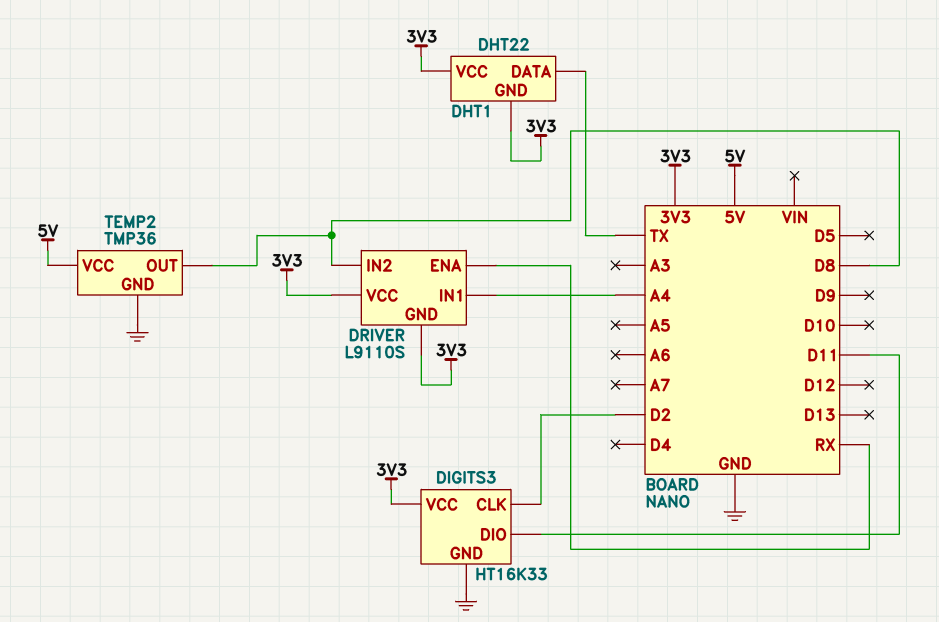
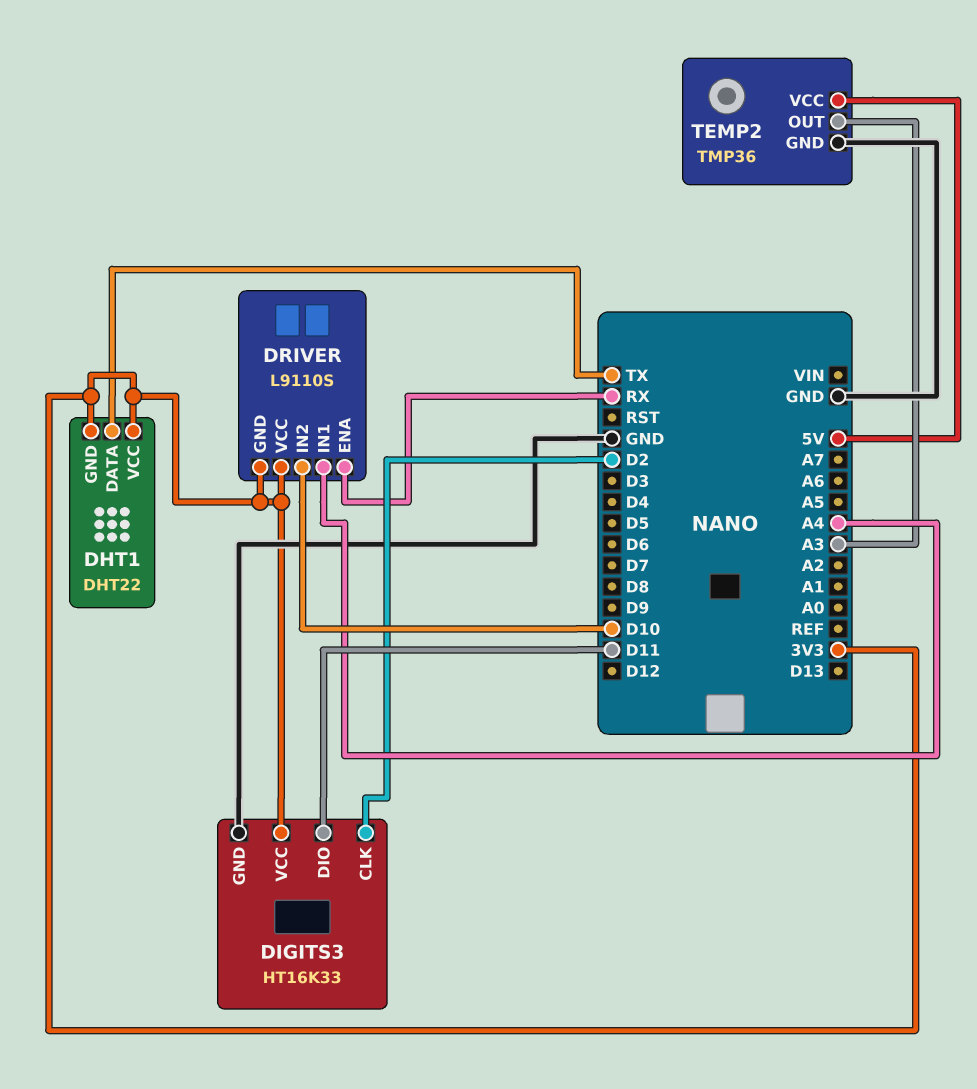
DRIVER pin IN2: D8 -> D10
TEMP2 pin OUT: D8 -> A3

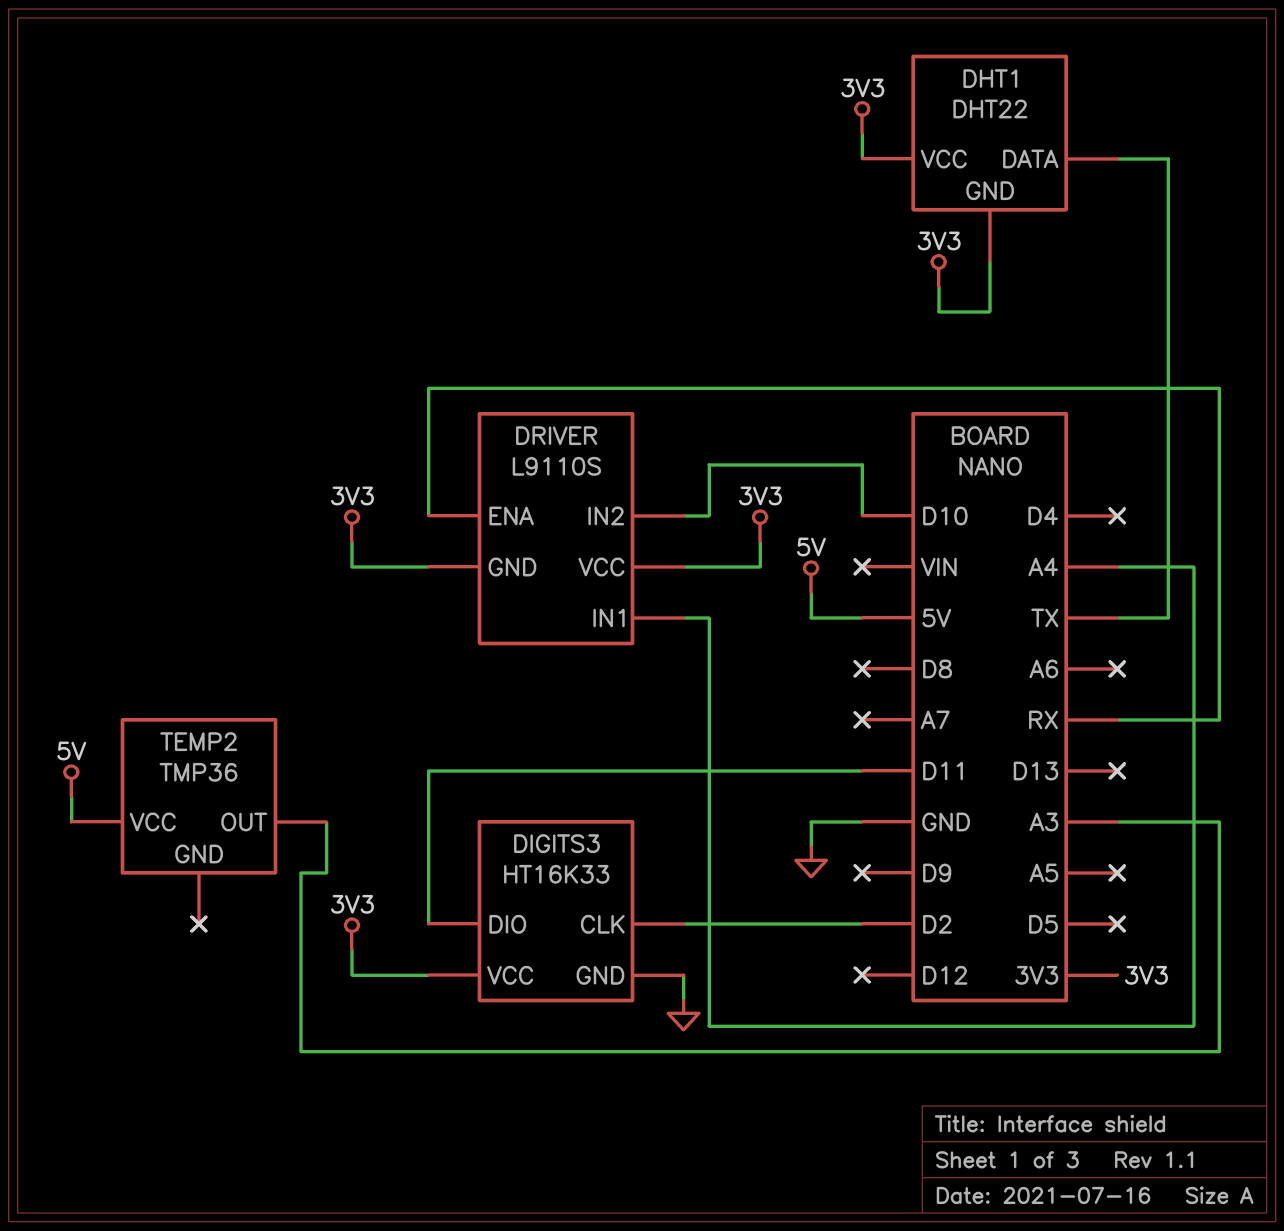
TEMP2 pin GND: GND -> none

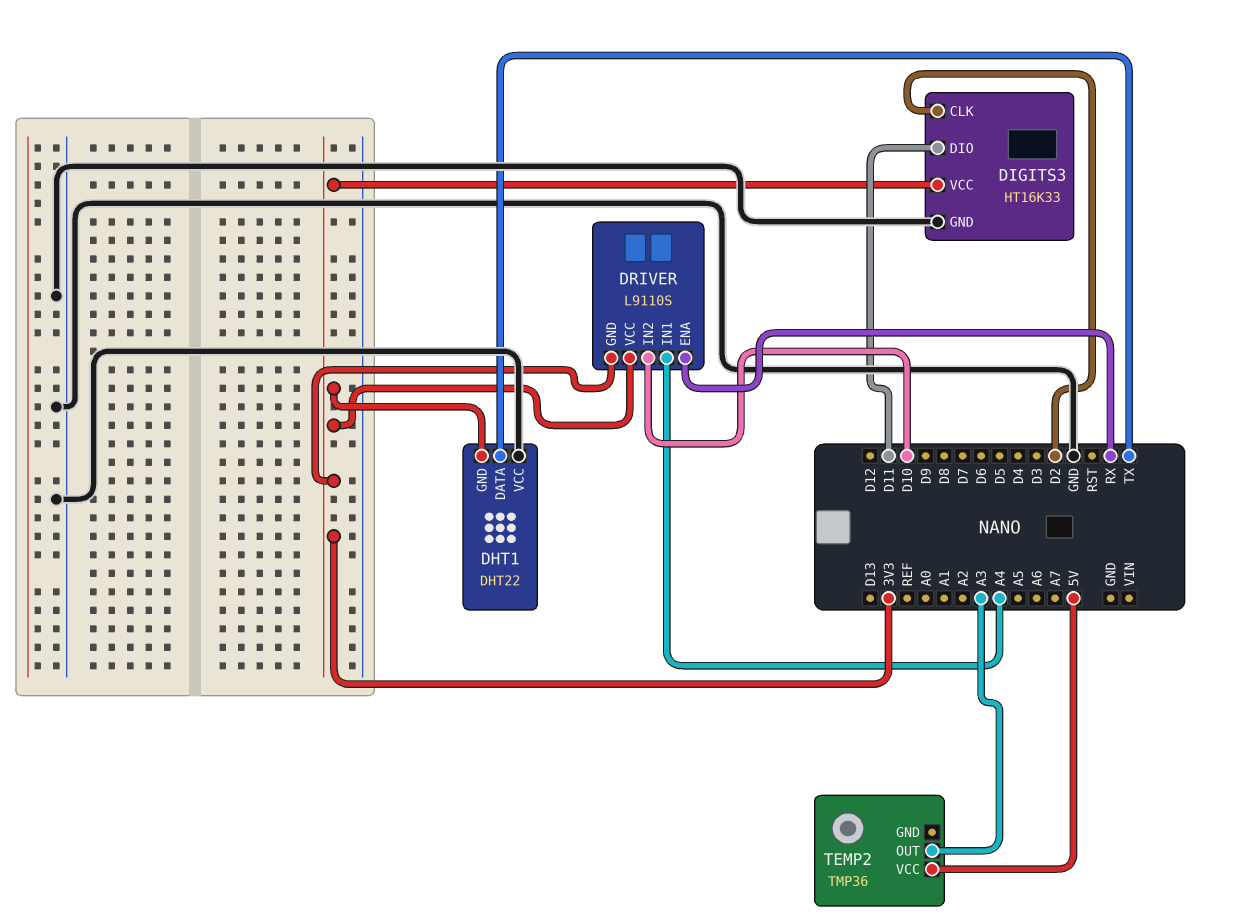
DHT1 pin VCC: 3V3 -> GND

